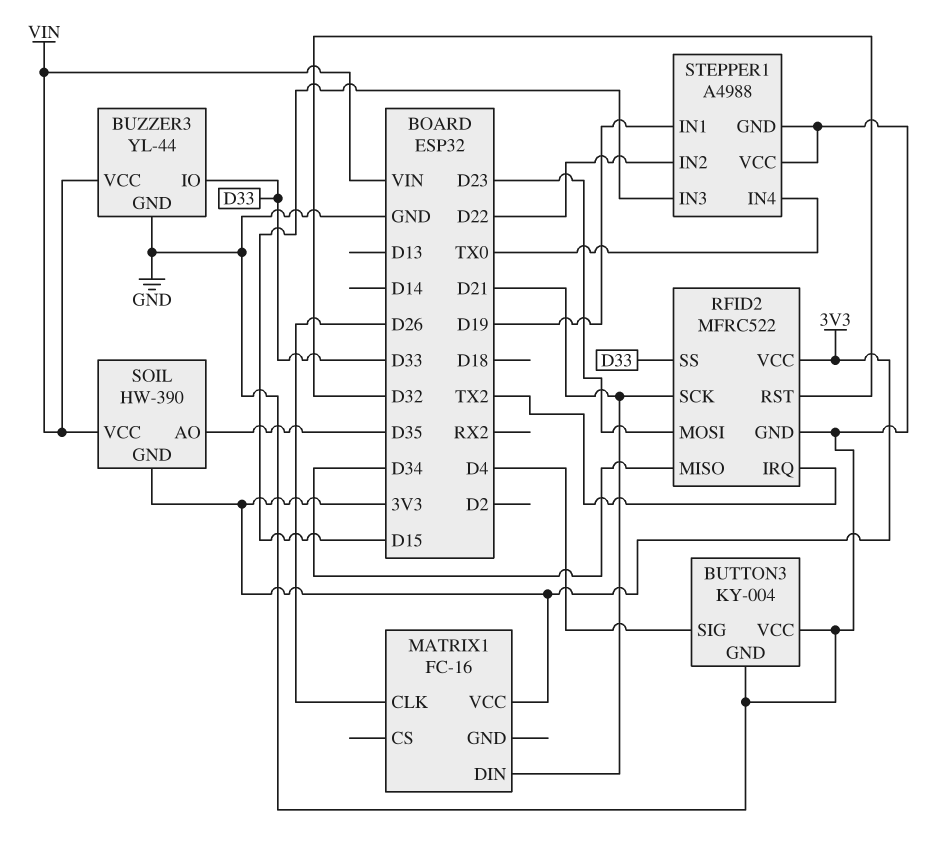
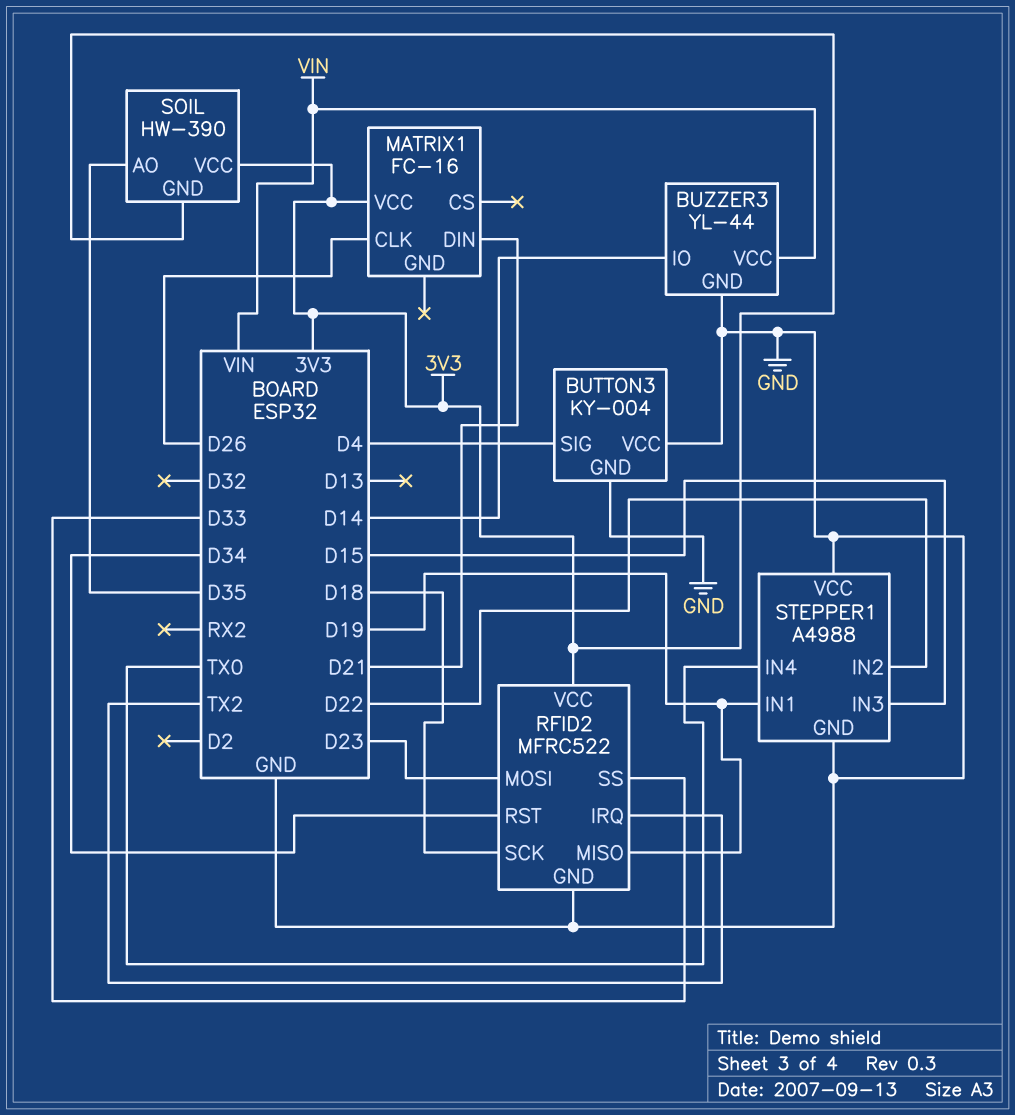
BUZZER3 pin IO: D33 -> D14
RFID2 pin MISO: D34 -> D19
RFID2 pin RST: D32 -> D34
RFID2 pin SCK: D21 -> D18
SOIL pin VCC: VIN -> 3V3

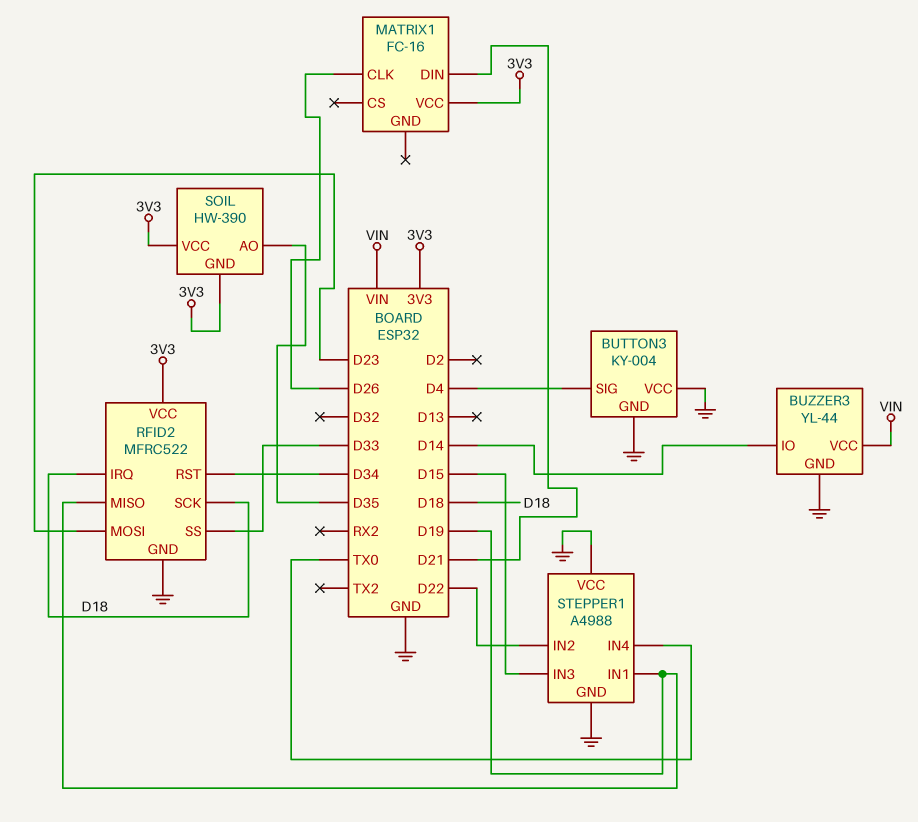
RFID2 pin IRQ: TX2 -> D18

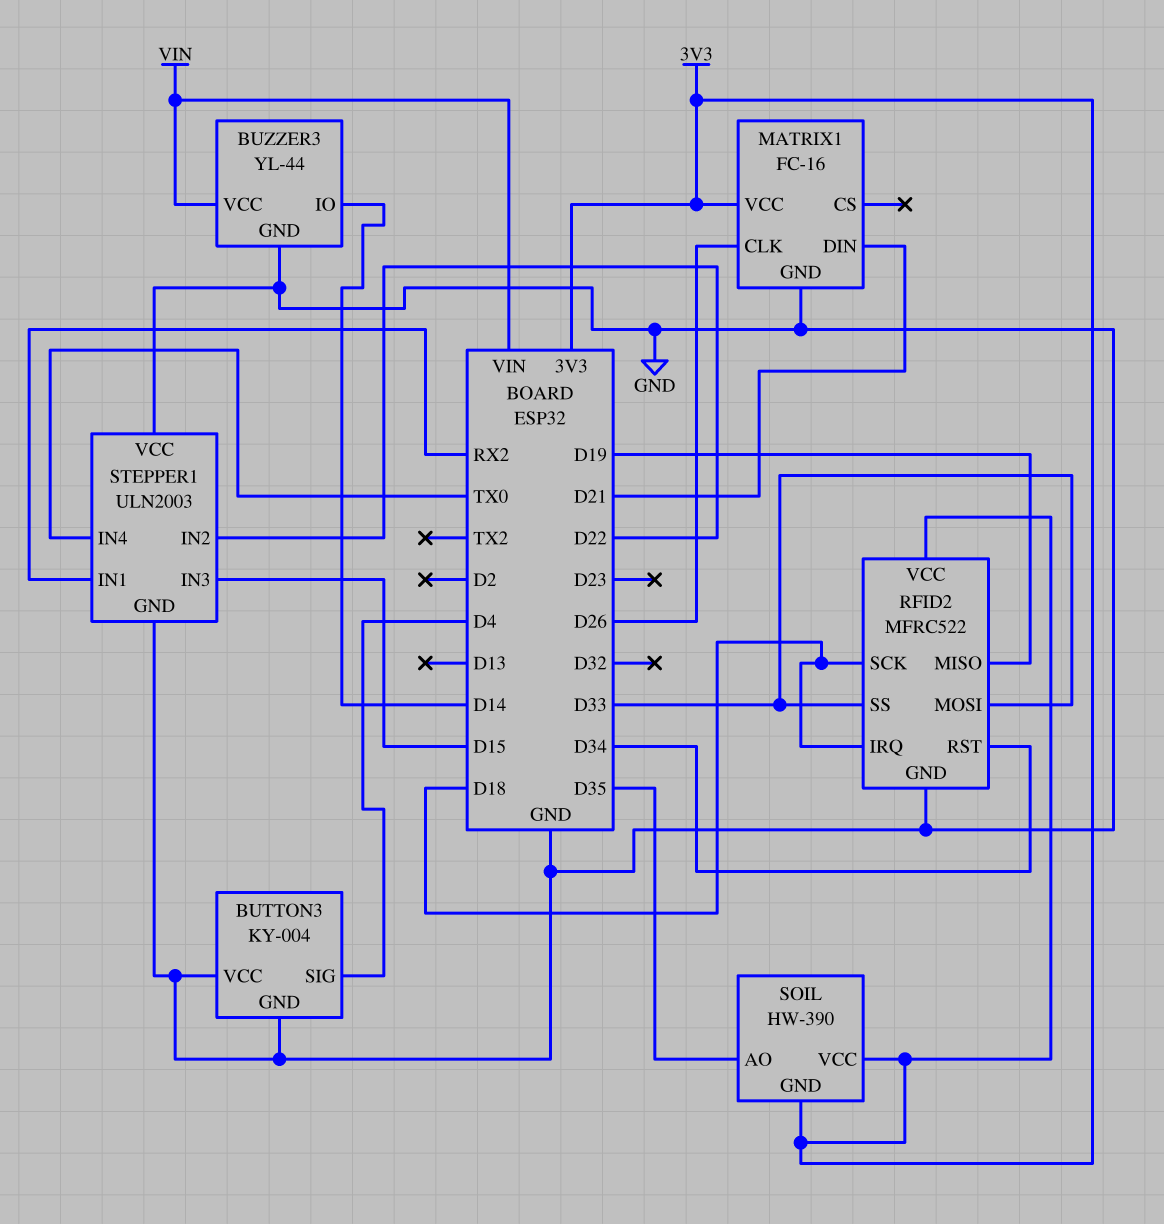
MATRIX1 pin GND: none -> GND
RFID2 pin MOSI: D23 -> D33
STEPPER1: A4988 -> ULN2003
STEPPER1 pin IN1: D19 -> RX2

